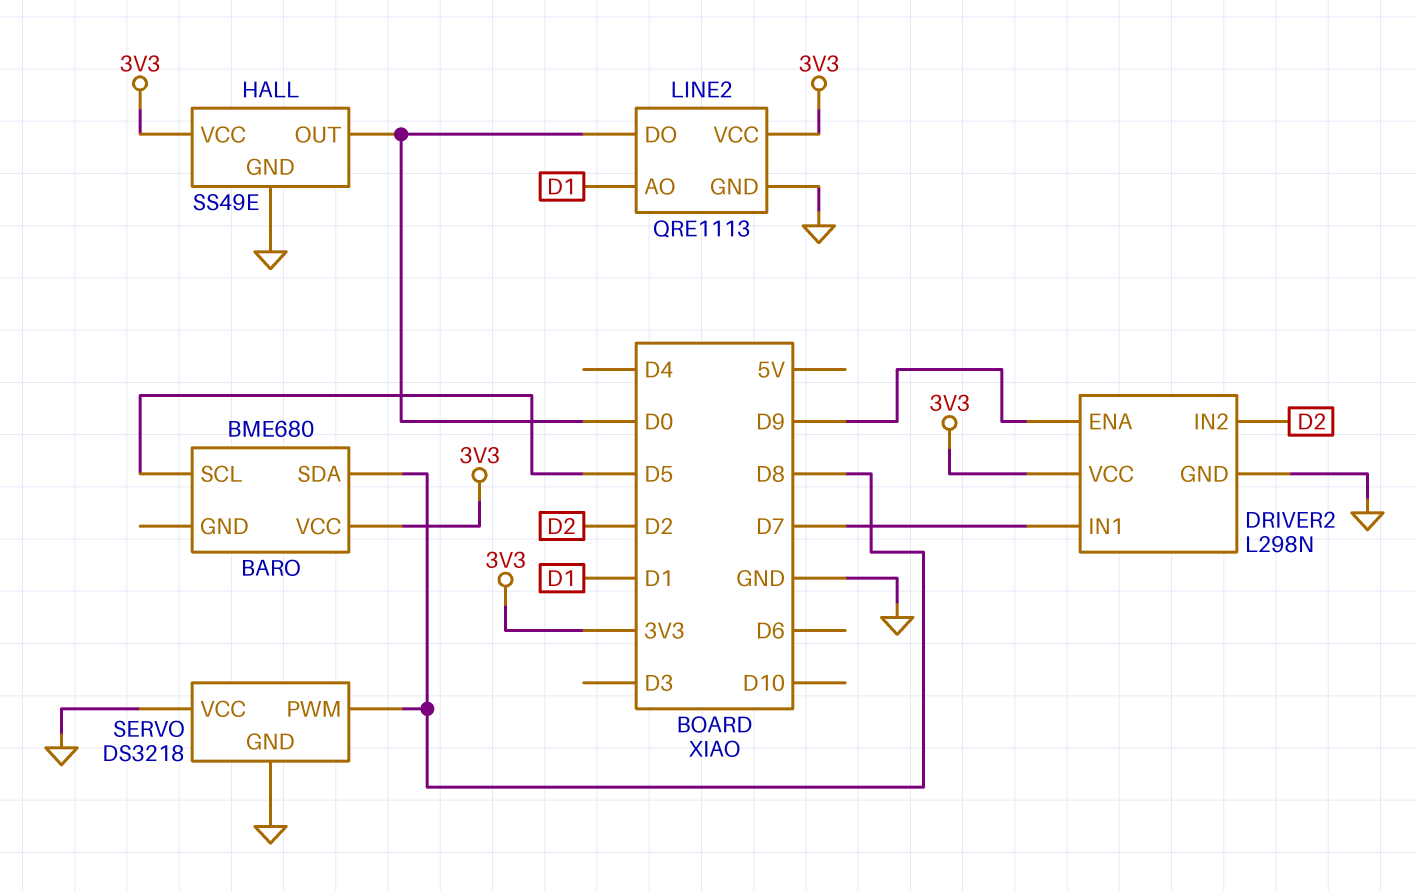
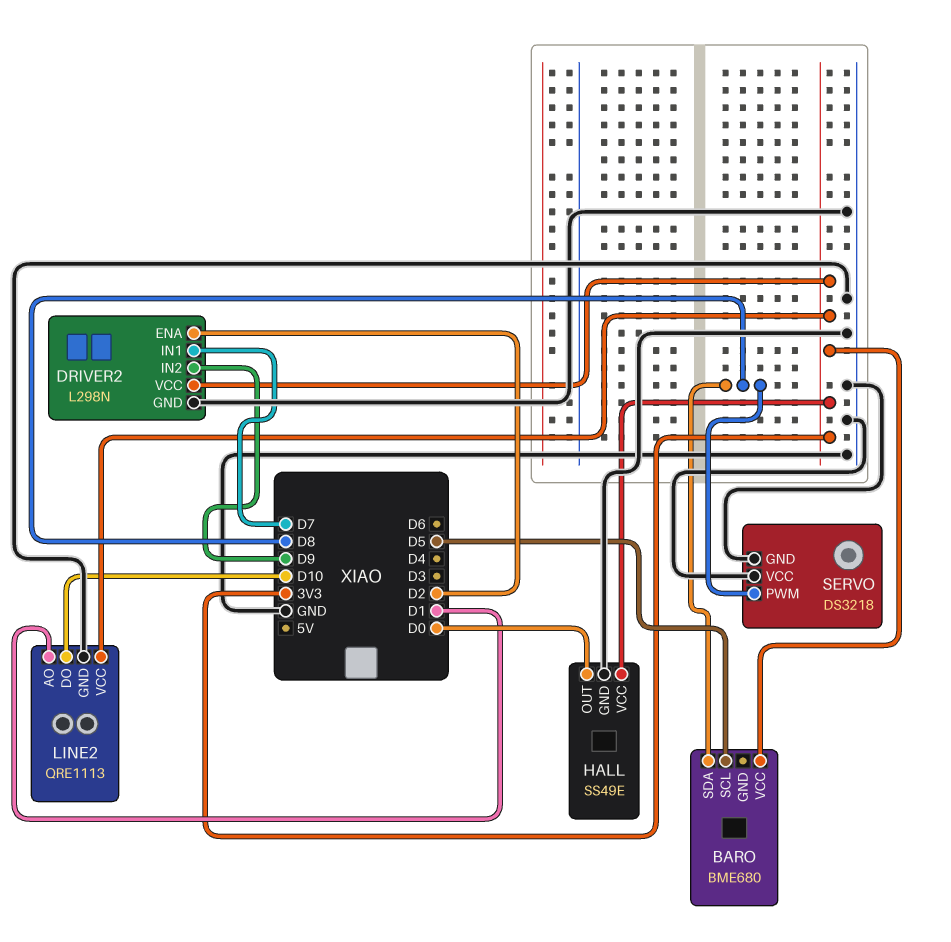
DRIVER2 pin ENA: D9 -> D2
DRIVER2 pin IN2: D2 -> D9
LINE2 pin DO: D0 -> D10

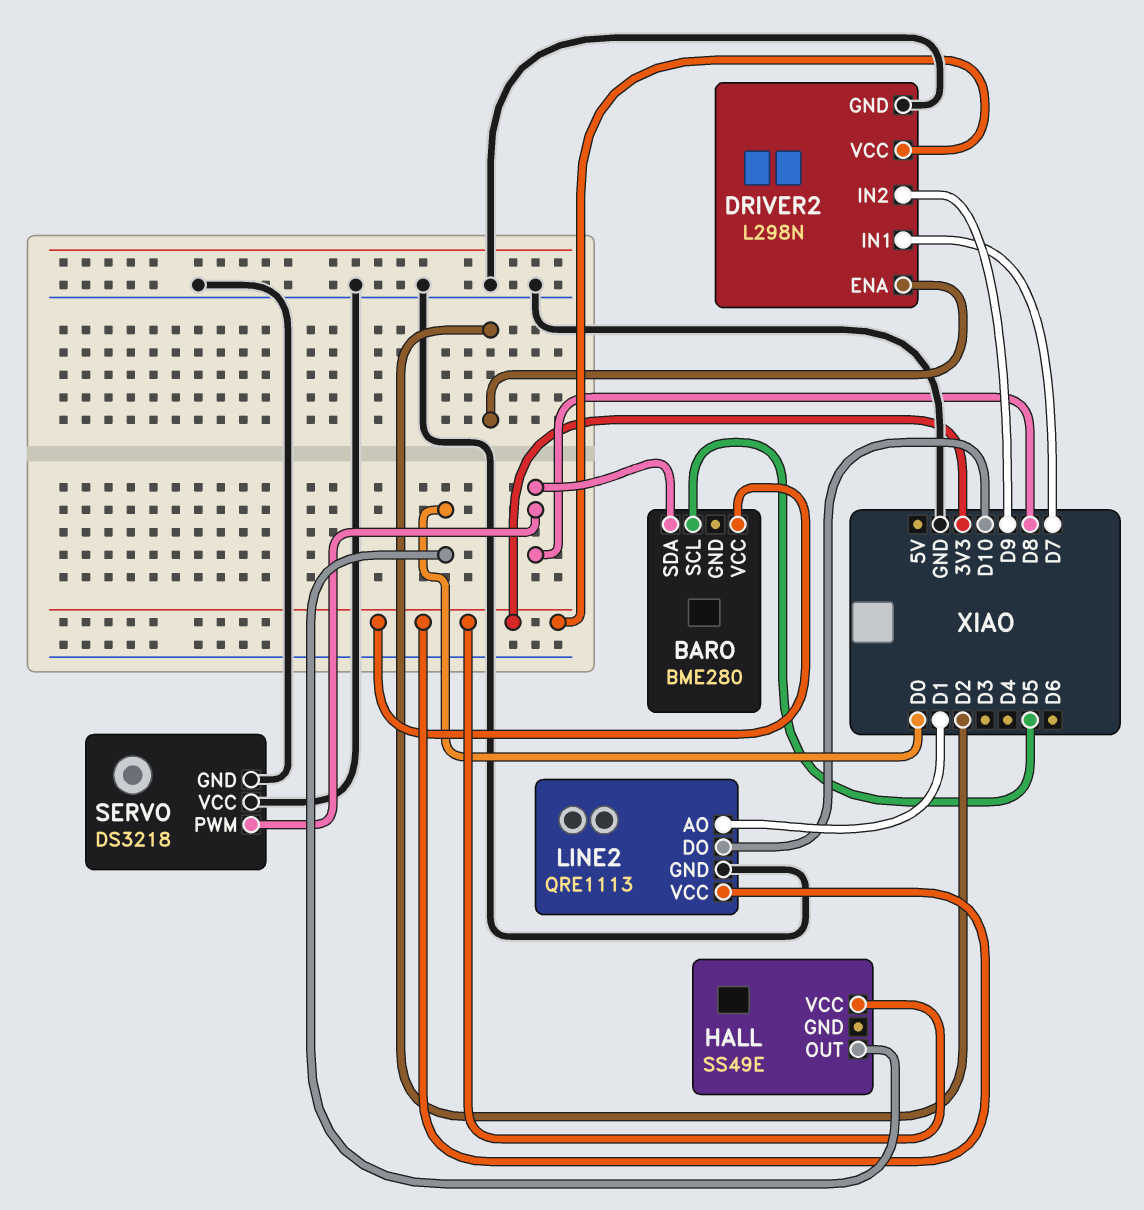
BARO: BME680 -> BME280
HALL pin GND: GND -> none

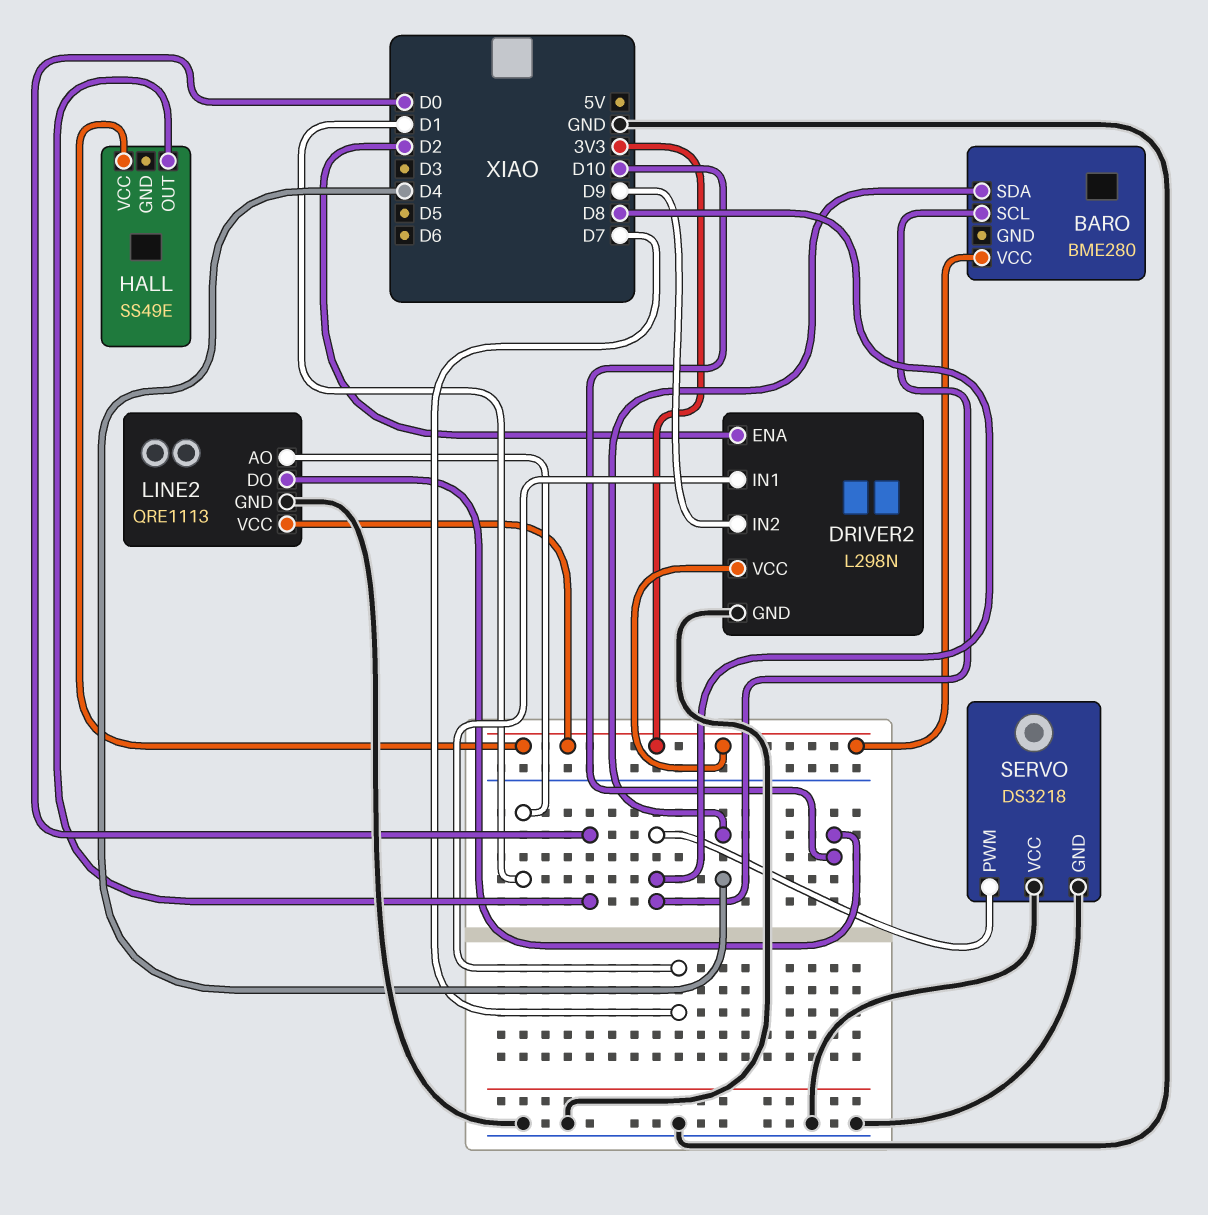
BARO pin SCL: D5 -> D8
BARO pin SDA: D8 -> D4

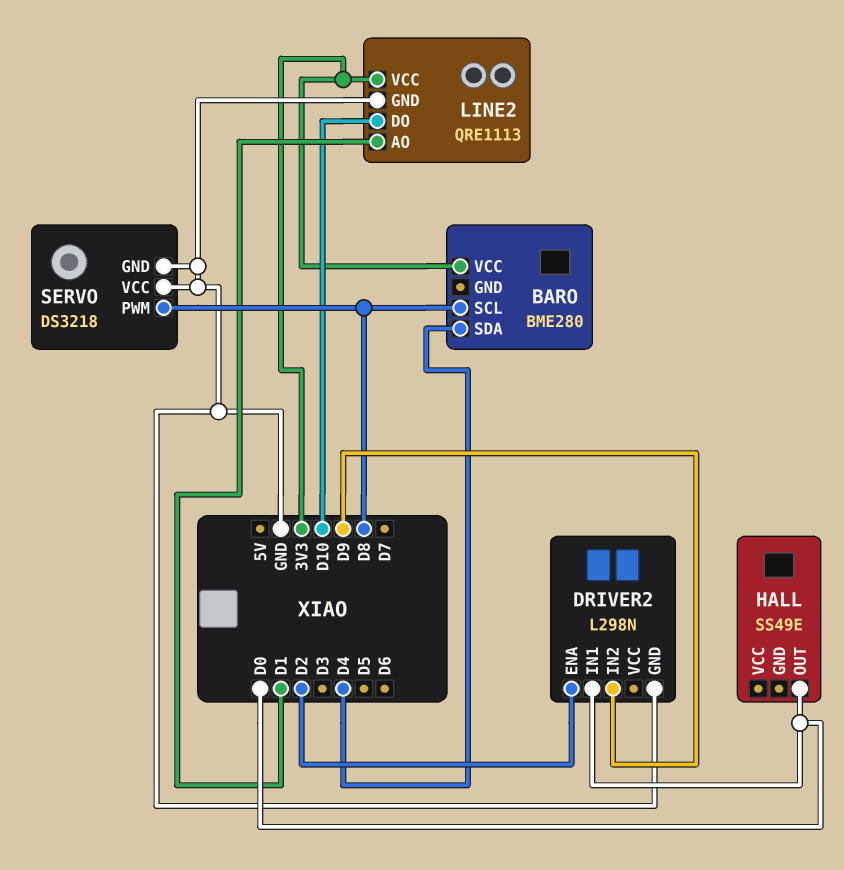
DRIVER2 pin IN1: D7 -> D0
DRIVER2 pin VCC: 3V3 -> none
HALL pin VCC: 3V3 -> none

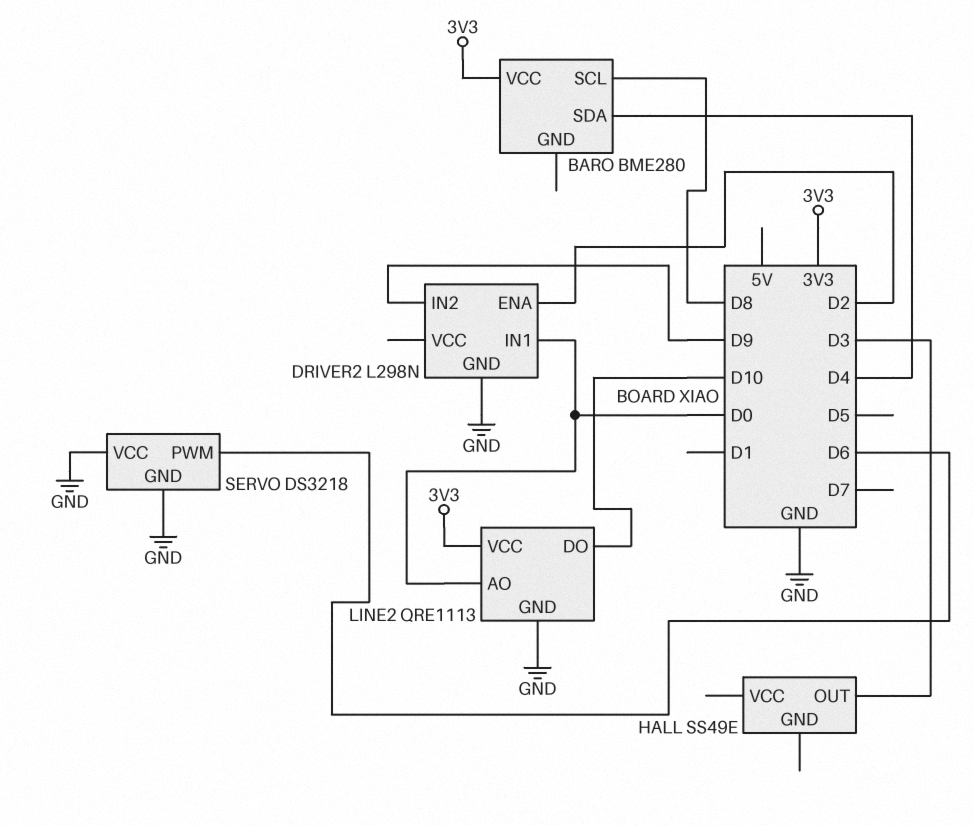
HALL pin OUT: D0 -> D3
LINE2 pin AO: D1 -> D0
SERVO pin PWM: D8 -> D6

